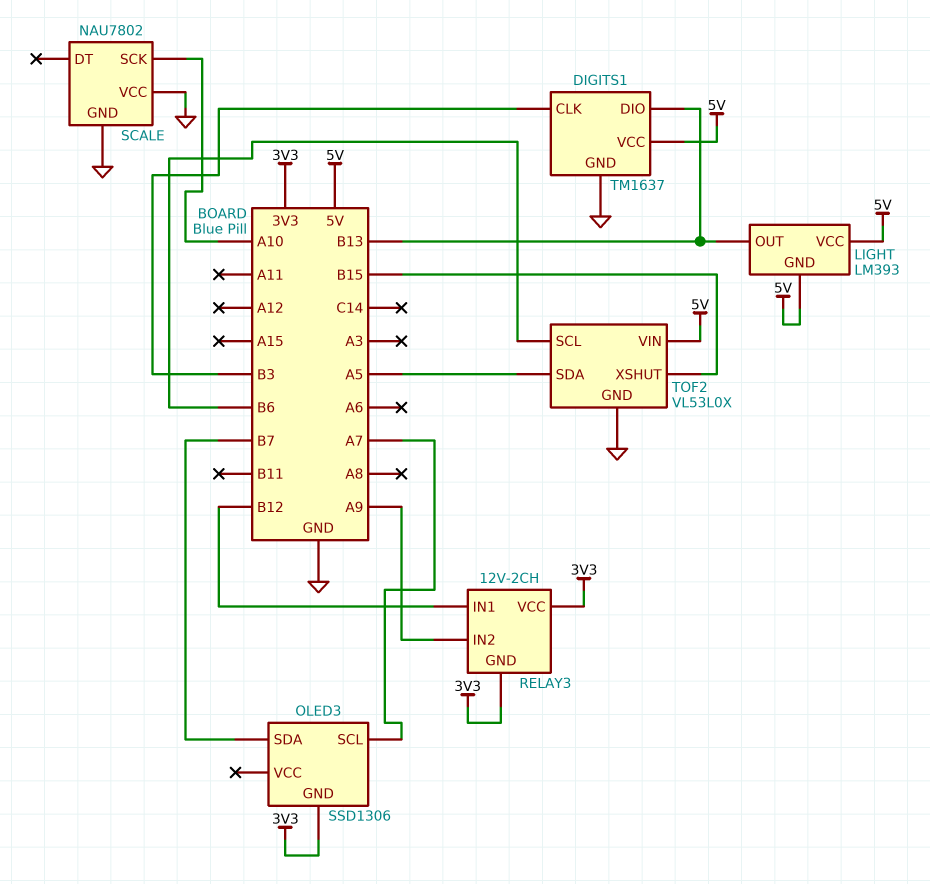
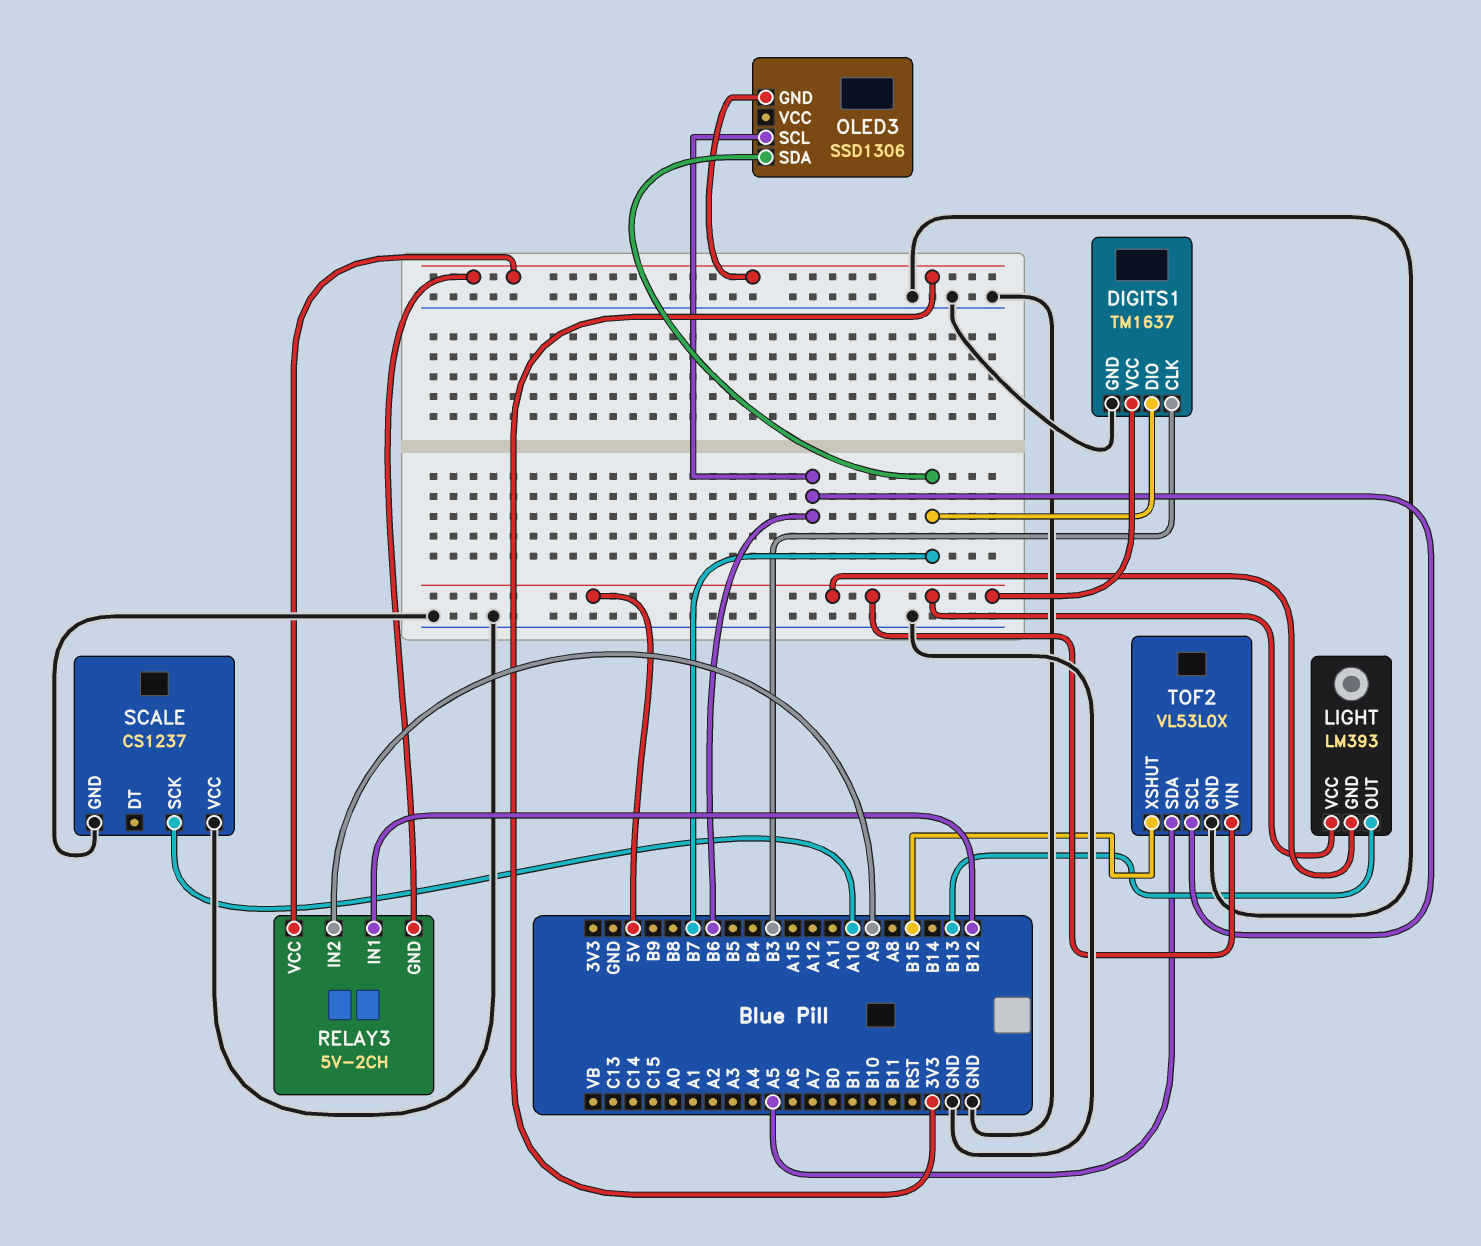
DIGITS1 pin DIO: B13 -> B7
OLED3 pin SCL: A7 -> B6
RELAY3: 12V-2CH -> 5V-2CH
SCALE: NAU7802 -> CS1237

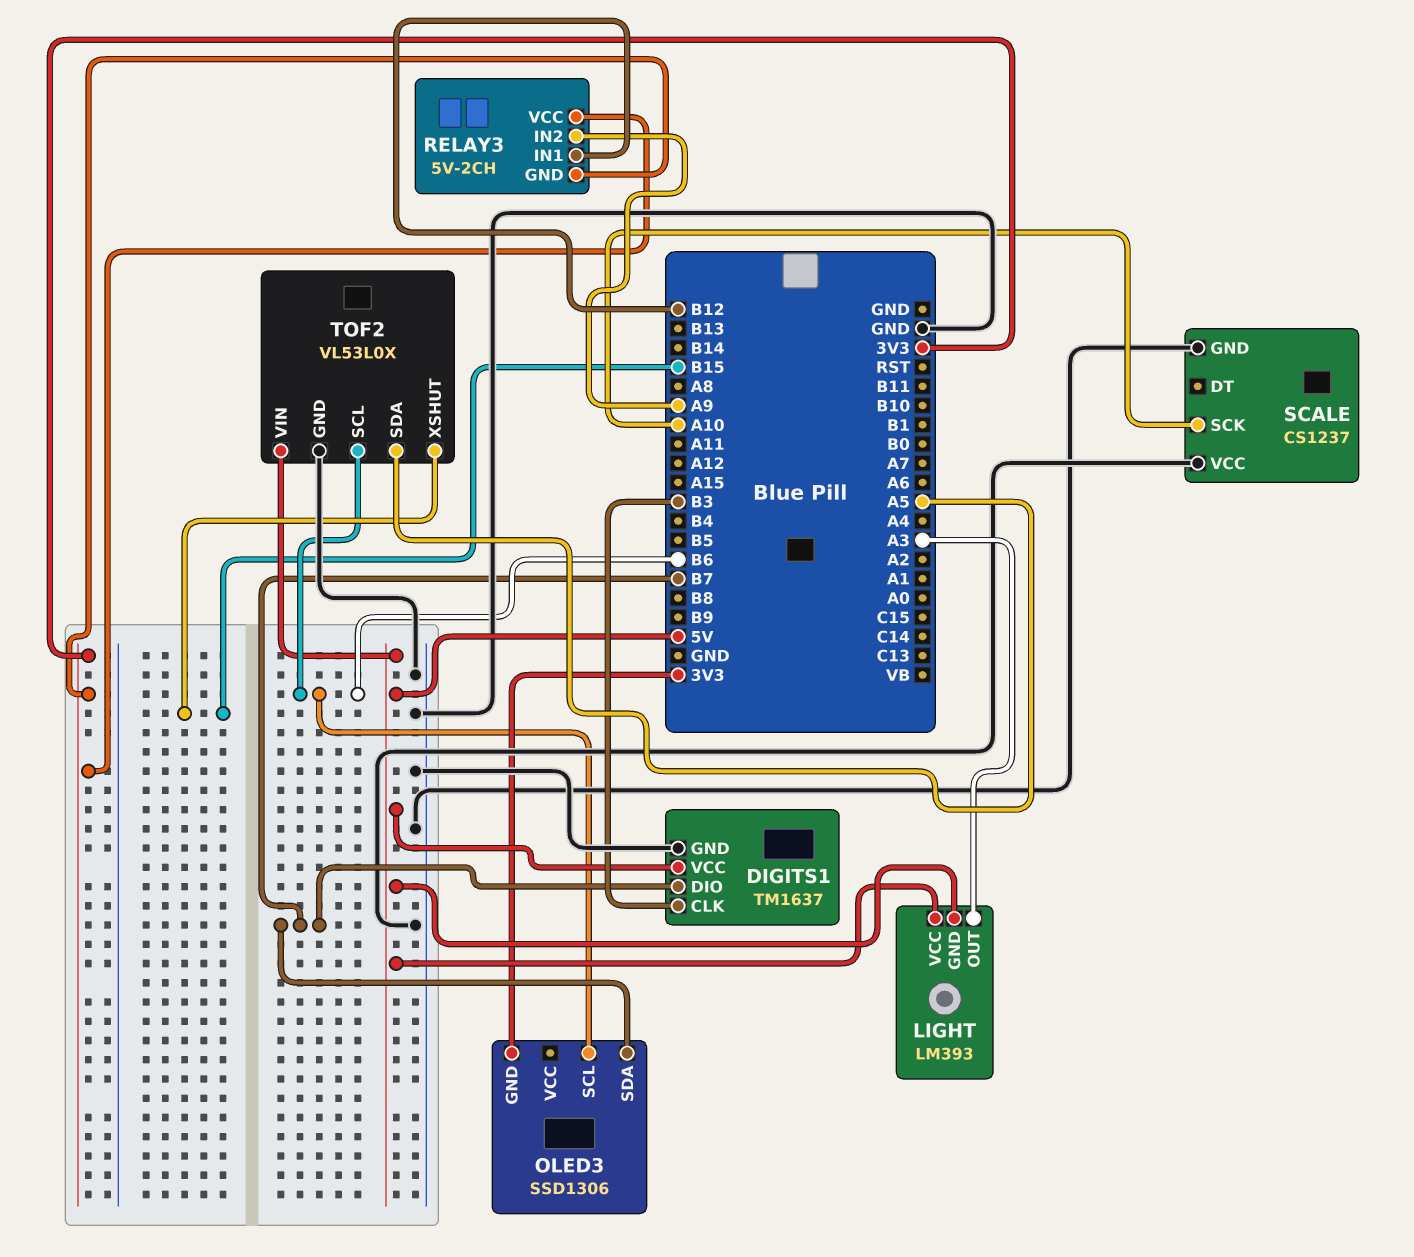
LIGHT pin OUT: B13 -> A3

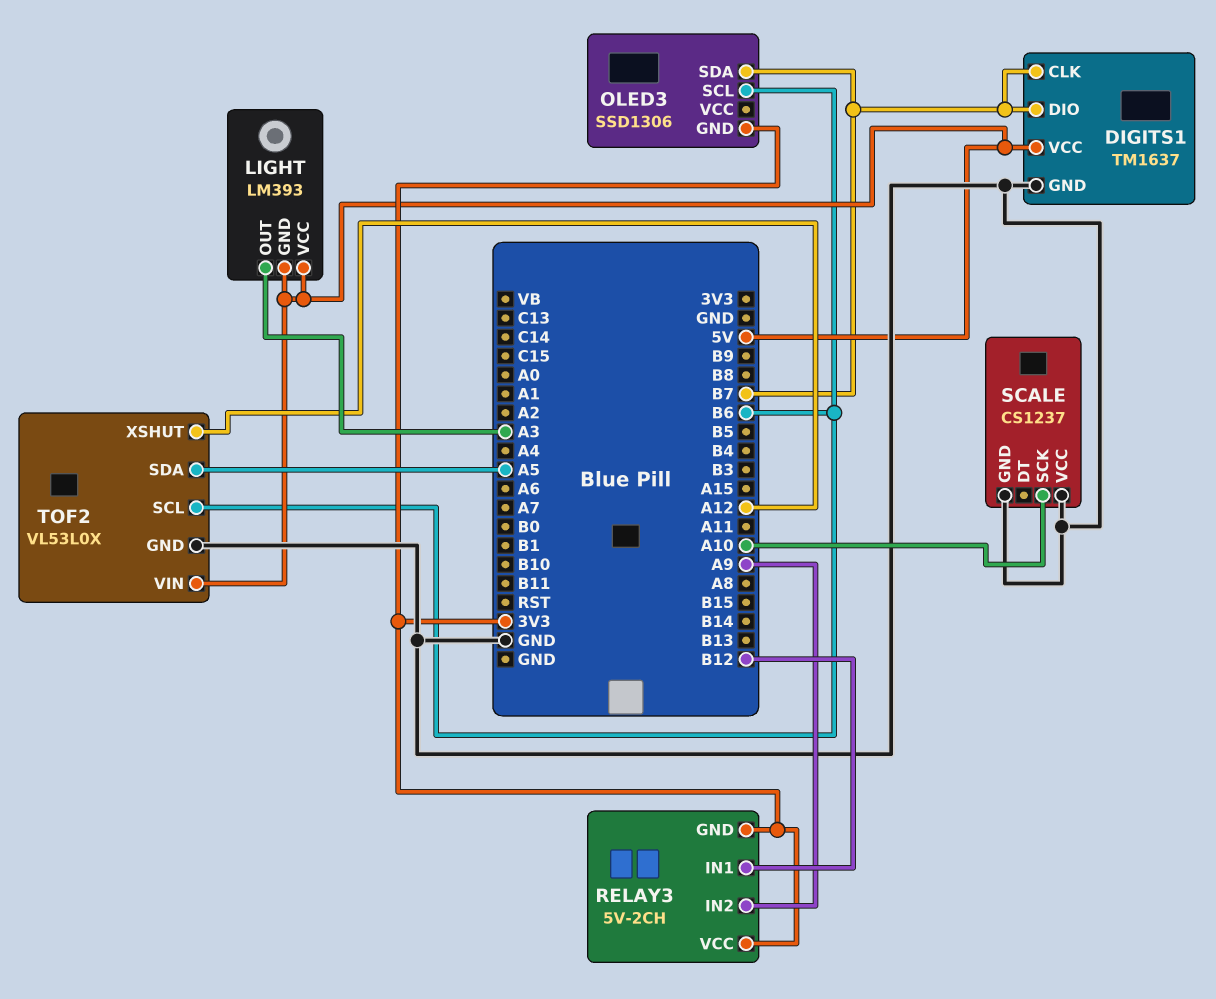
DIGITS1 pin CLK: B3 -> B7
TOF2 pin XSHUT: B15 -> A12

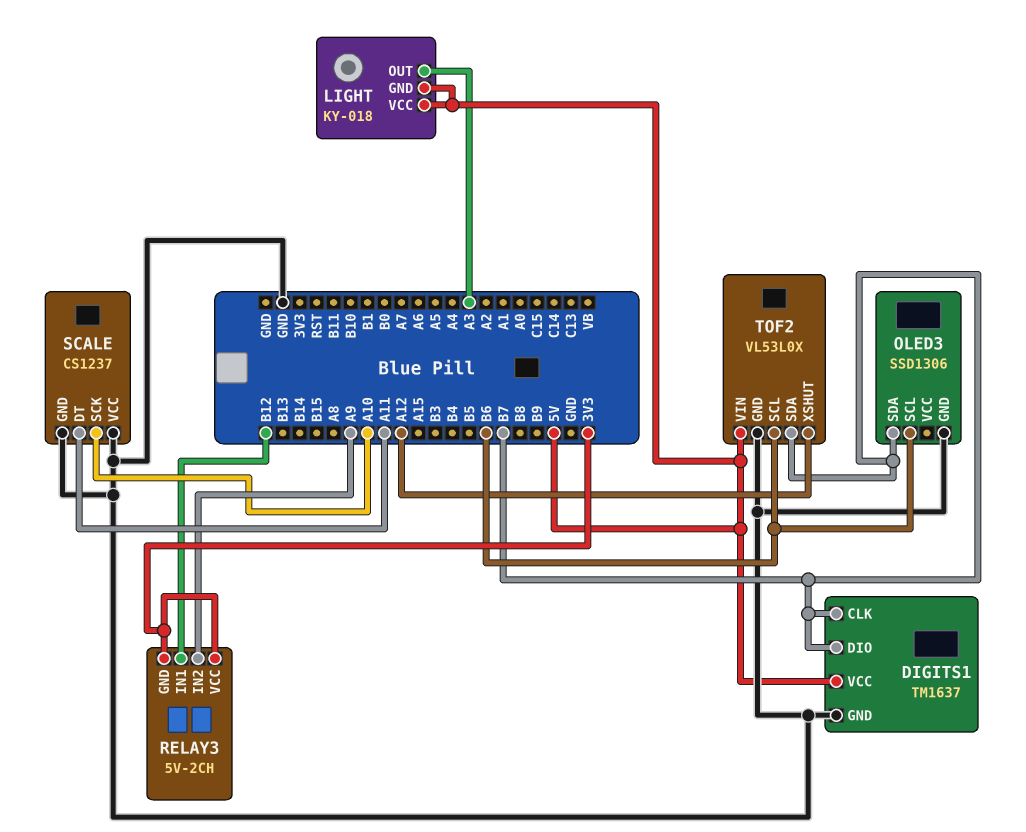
LIGHT: LM393 -> KY-018
OLED3 pin GND: 3V3 -> GND
SCALE pin DT: none -> A11
TOF2 pin SDA: A5 -> B7

